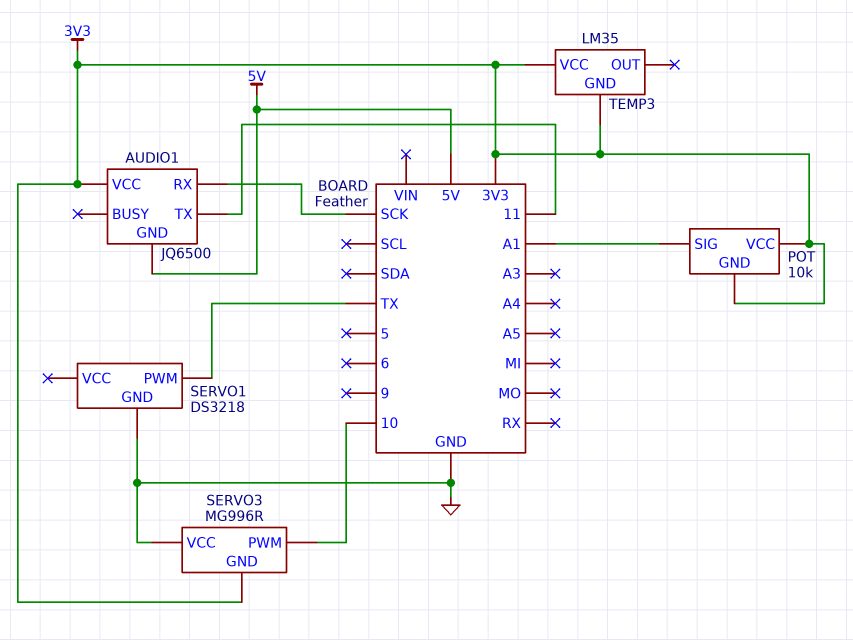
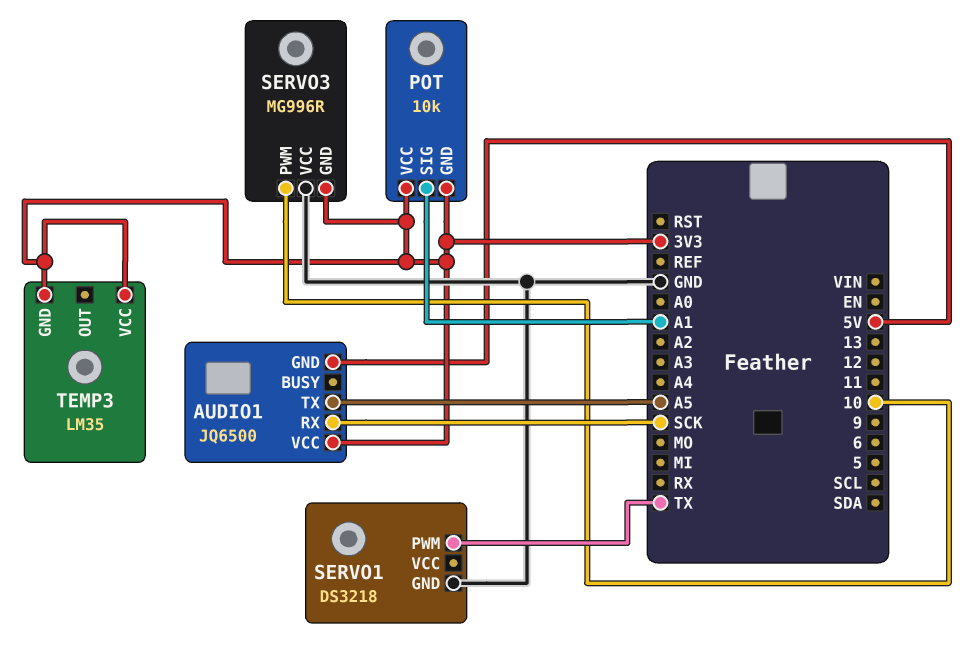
AUDIO1 pin TX: 11 -> A5

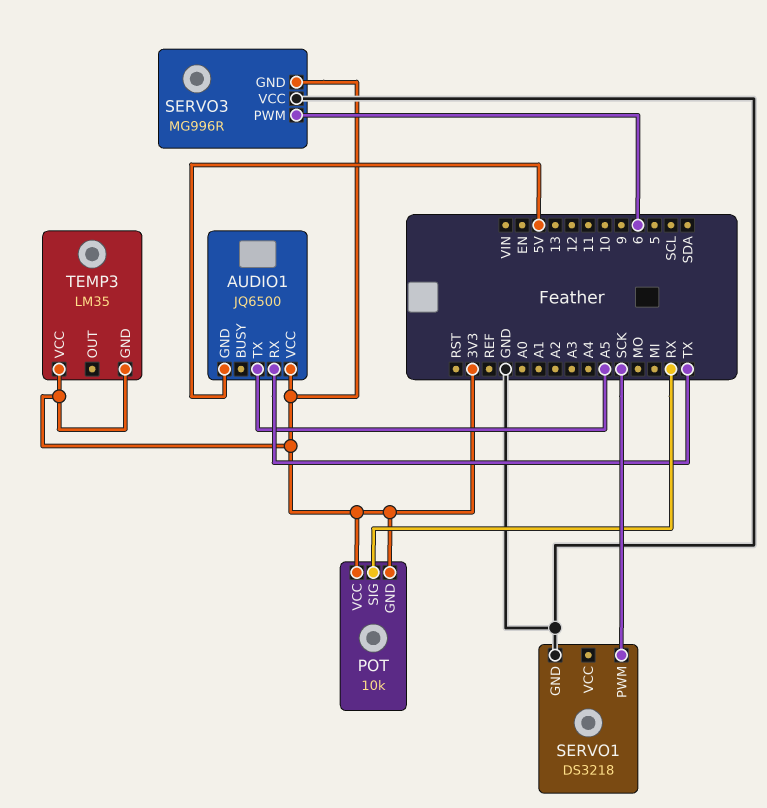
AUDIO1 pin RX: SCK -> TX
POT pin SIG: A1 -> RX
SERVO1 pin PWM: TX -> SCK
SERVO3 pin PWM: 10 -> 6

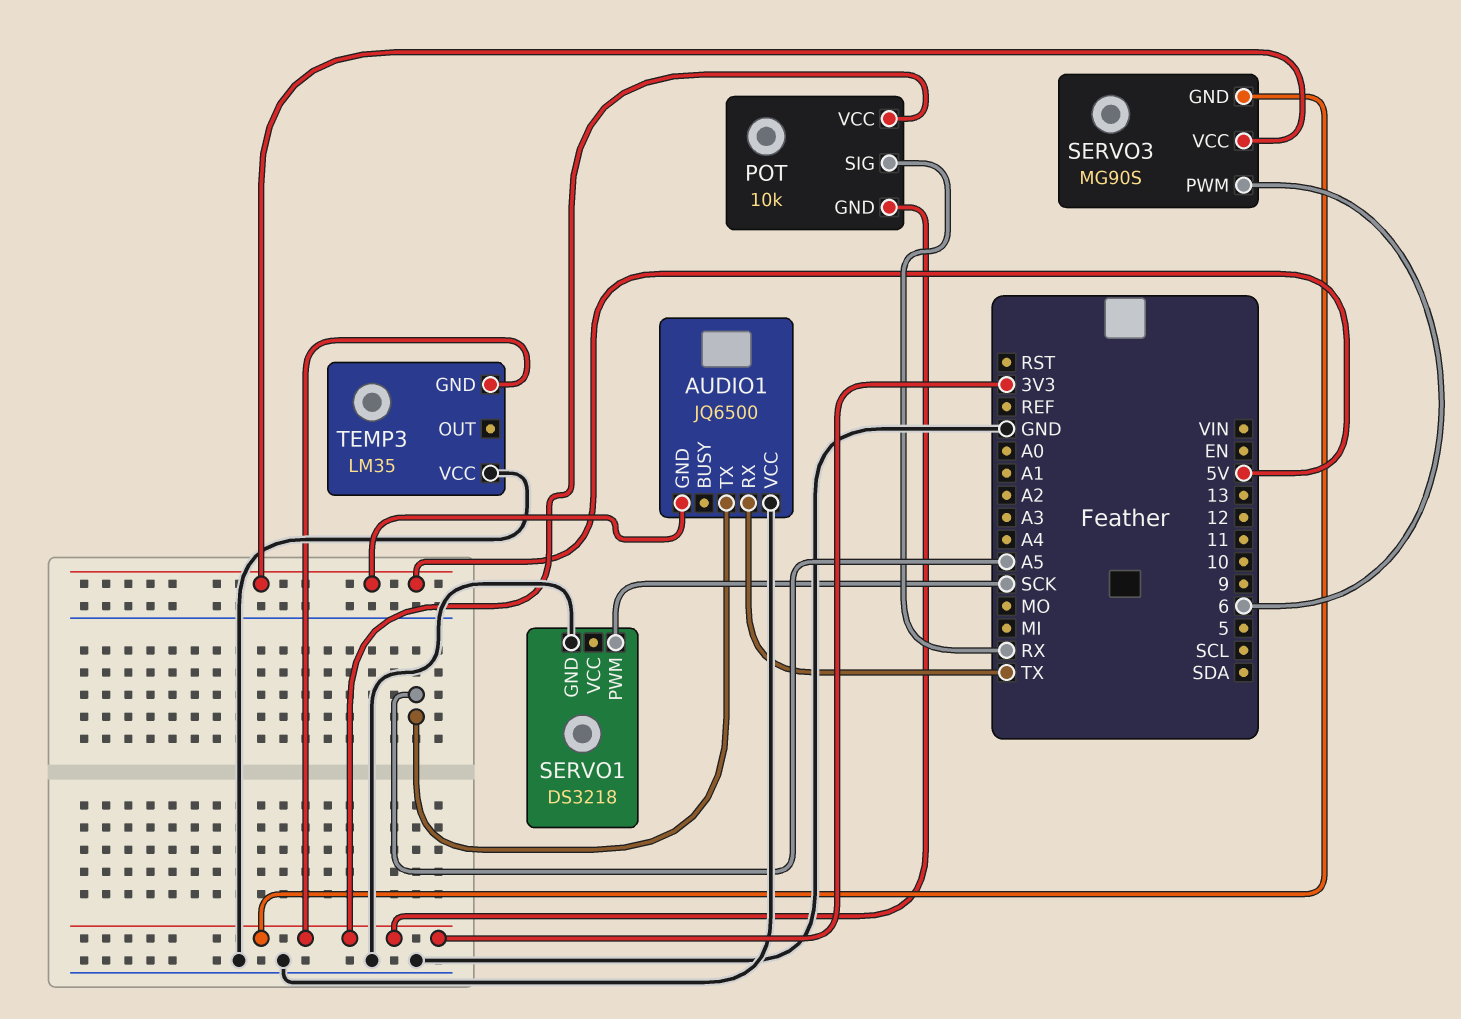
AUDIO1 pin VCC: 3V3 -> GND
SERVO3: MG996R -> MG90S
SERVO3 pin VCC: GND -> 5V
TEMP3 pin VCC: 3V3 -> GND

